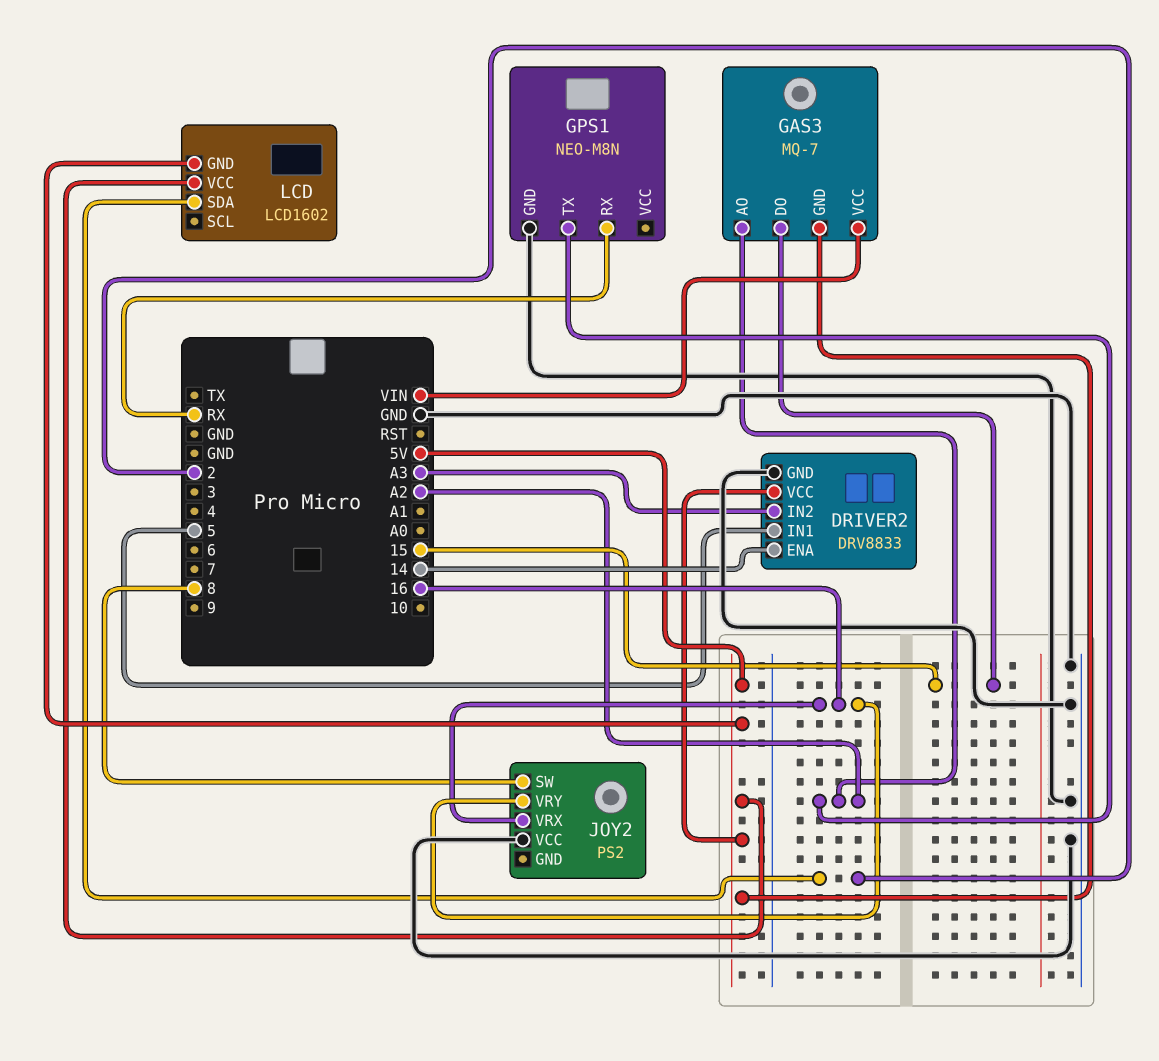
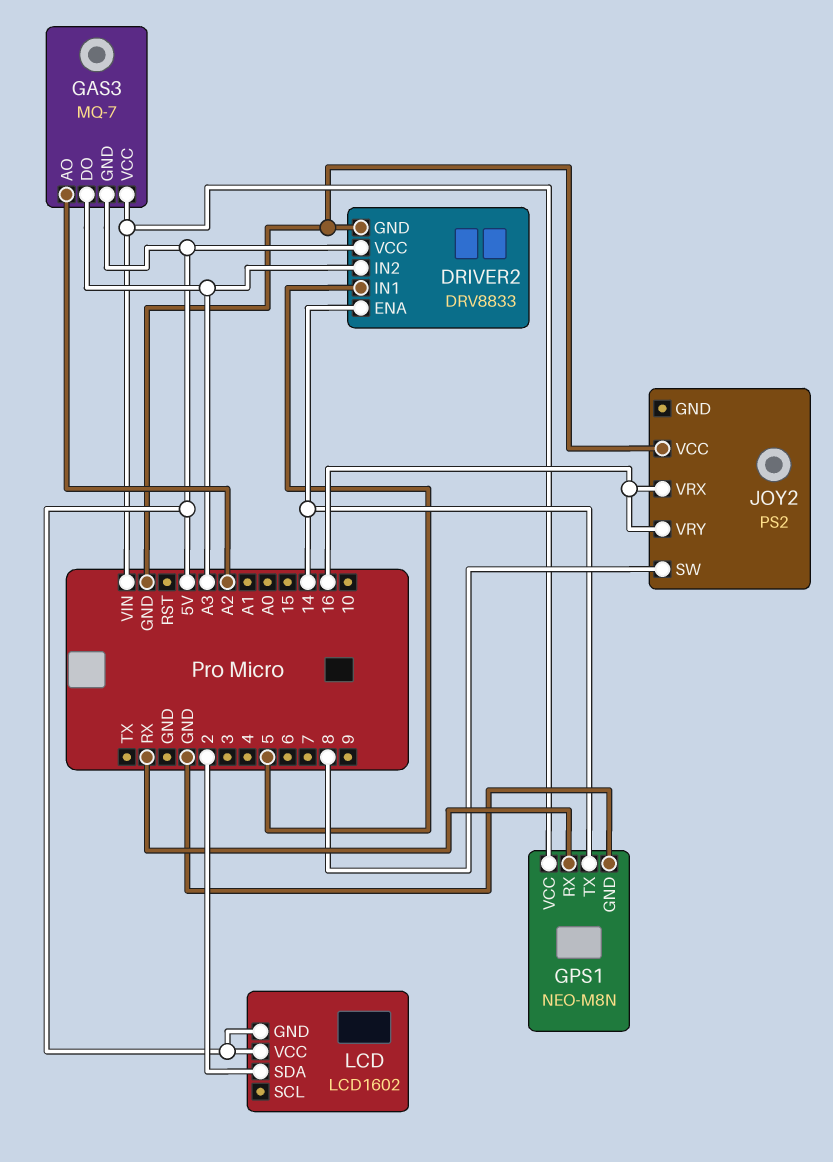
GAS3 pin DO: 15 -> A3
GPS1 pin TX: A2 -> 14
GPS1 pin VCC: none -> VIN

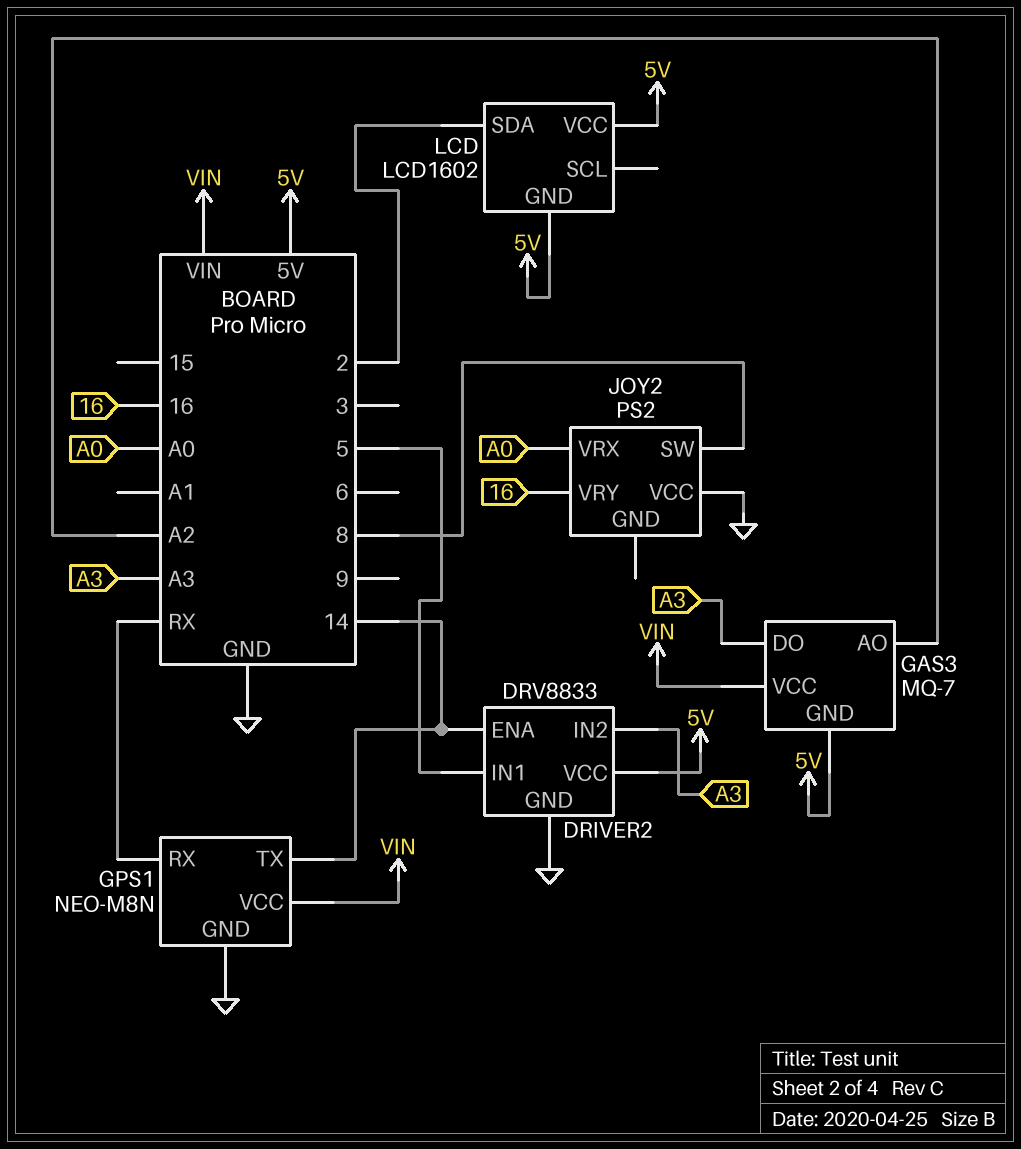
JOY2 pin VRX: 16 -> A0

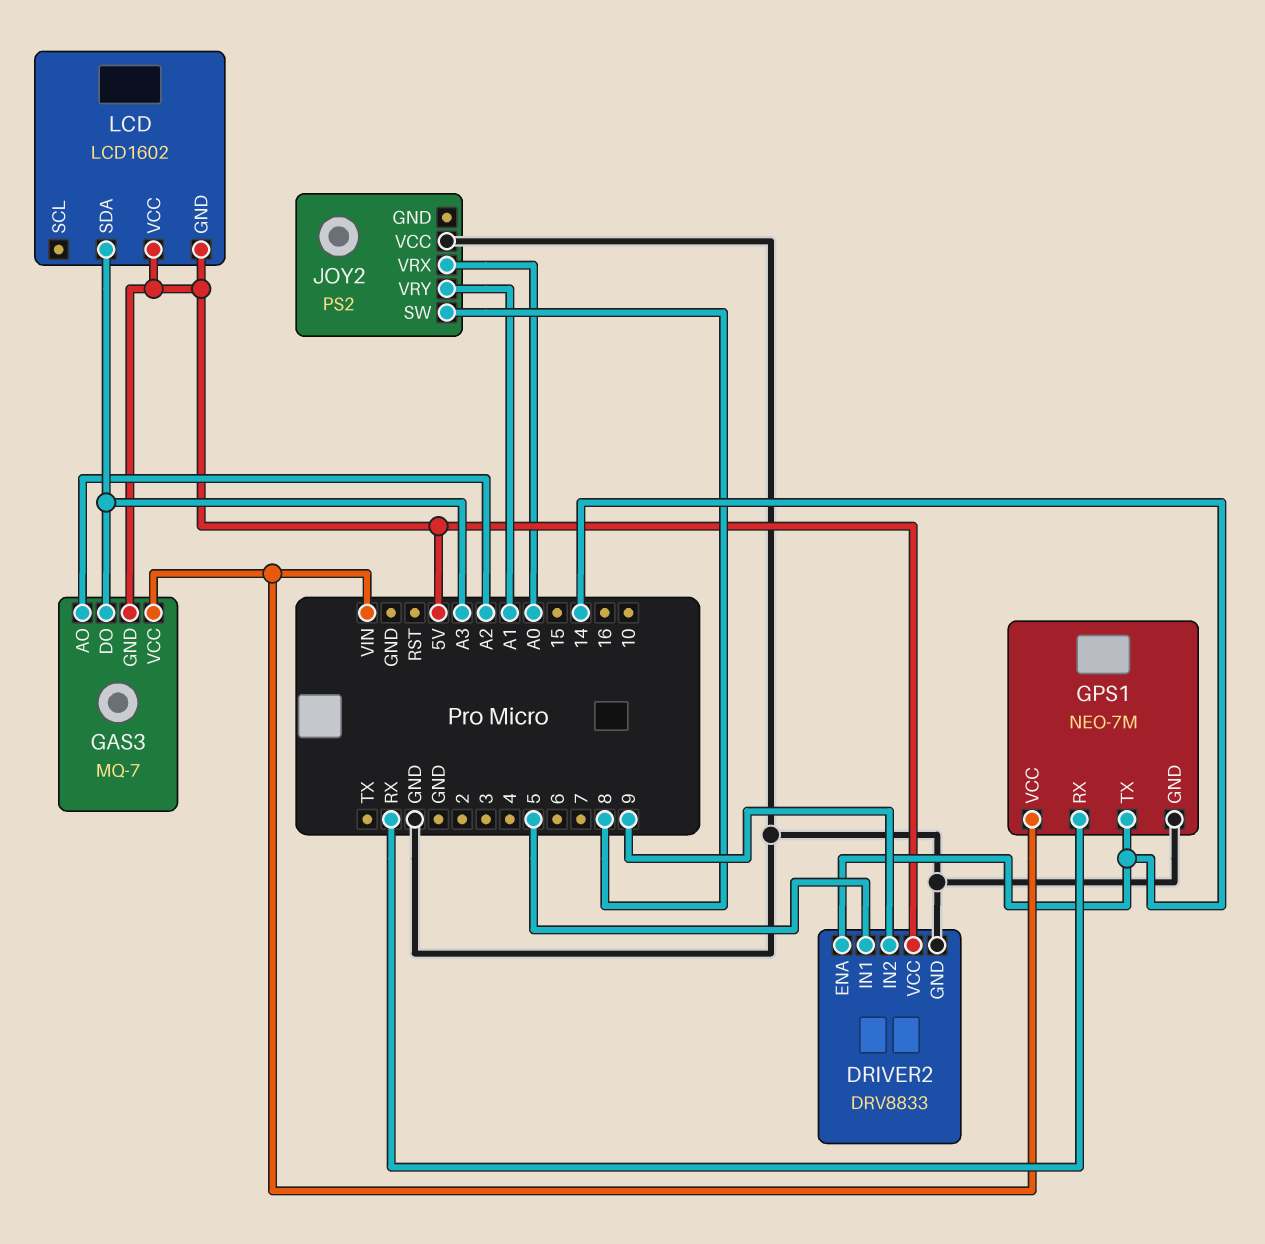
DRIVER2 pin IN2: A3 -> 9
GPS1: NEO-M8N -> NEO-7M
JOY2 pin VRY: 16 -> A1
LCD pin SDA: 2 -> A3

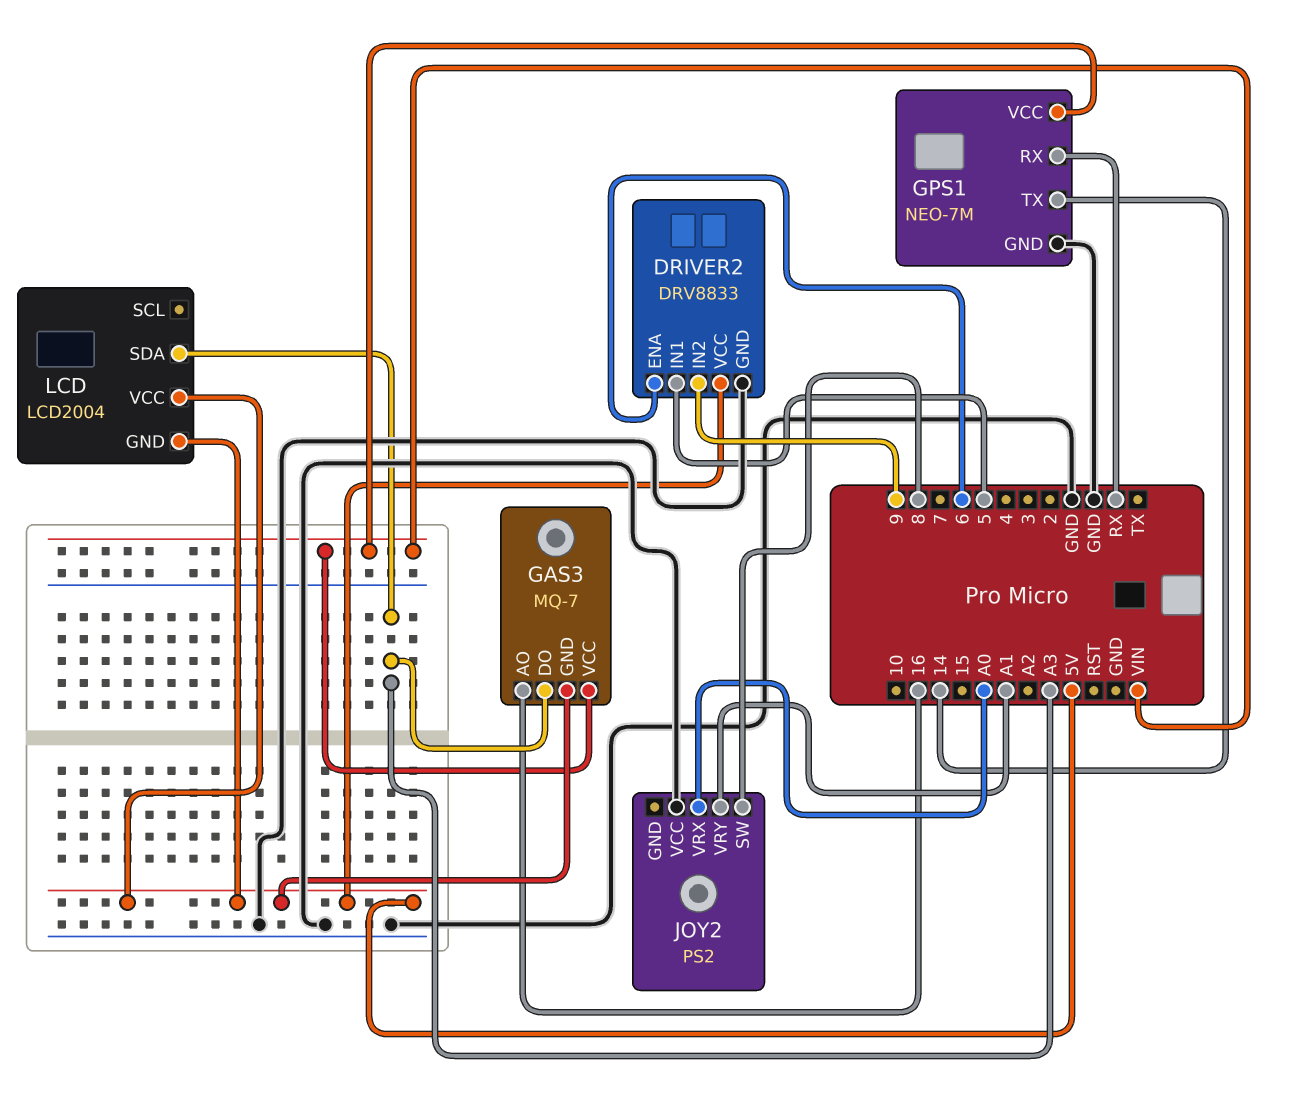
DRIVER2 pin ENA: 14 -> 6
GAS3 pin AO: A2 -> 16
LCD: LCD1602 -> LCD2004

